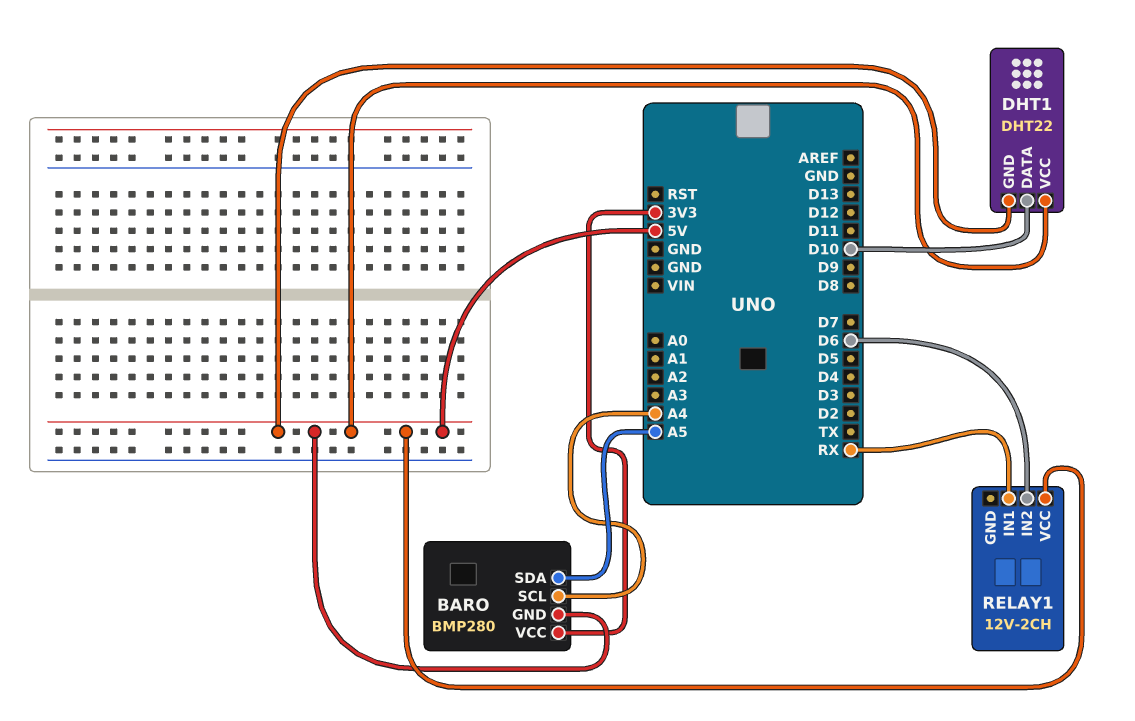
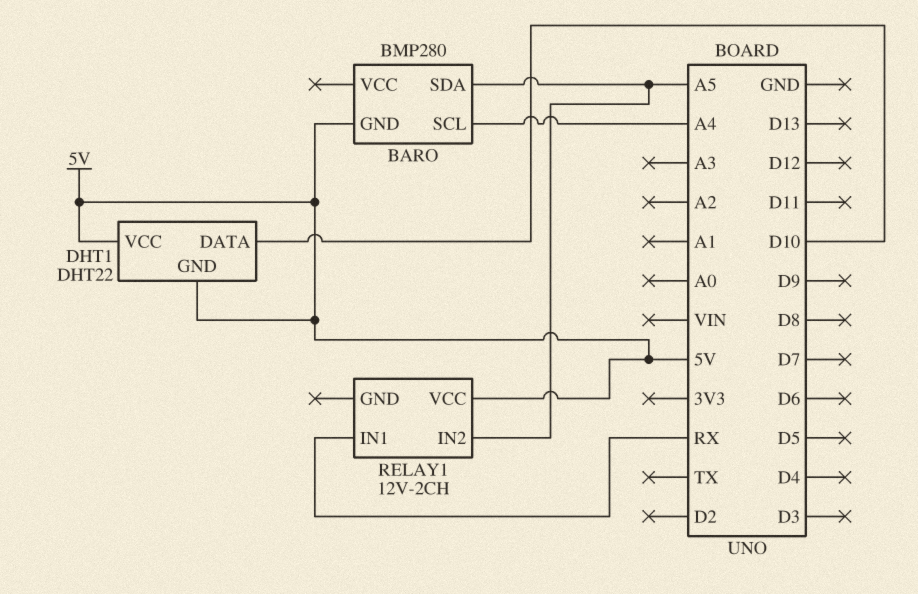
BARO pin VCC: 3V3 -> none
RELAY1 pin IN2: D6 -> A5

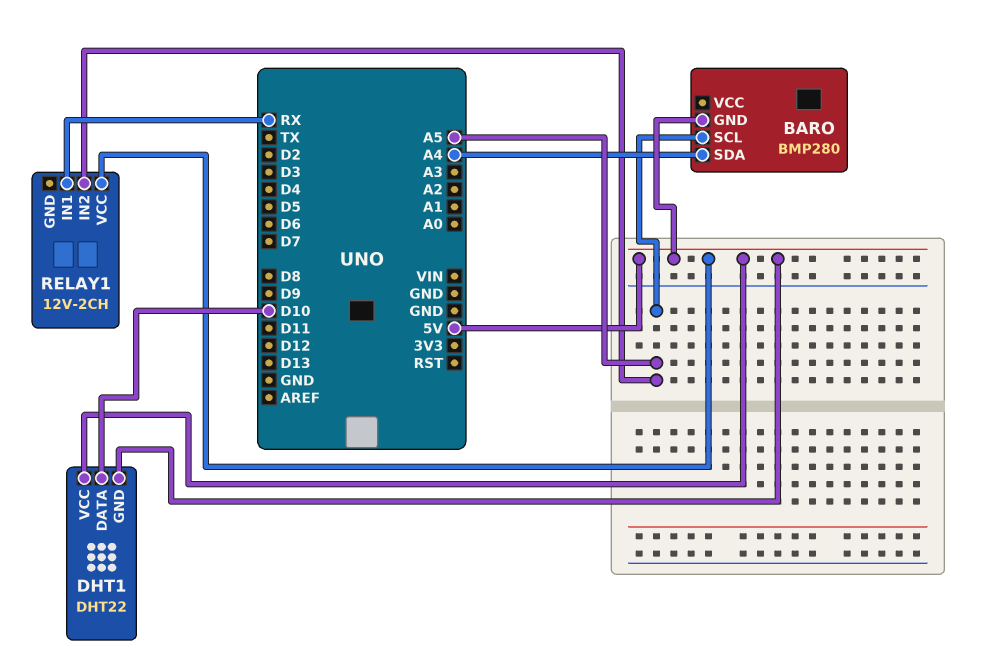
BARO pin SCL: A4 -> A5
BARO pin SDA: A5 -> A4

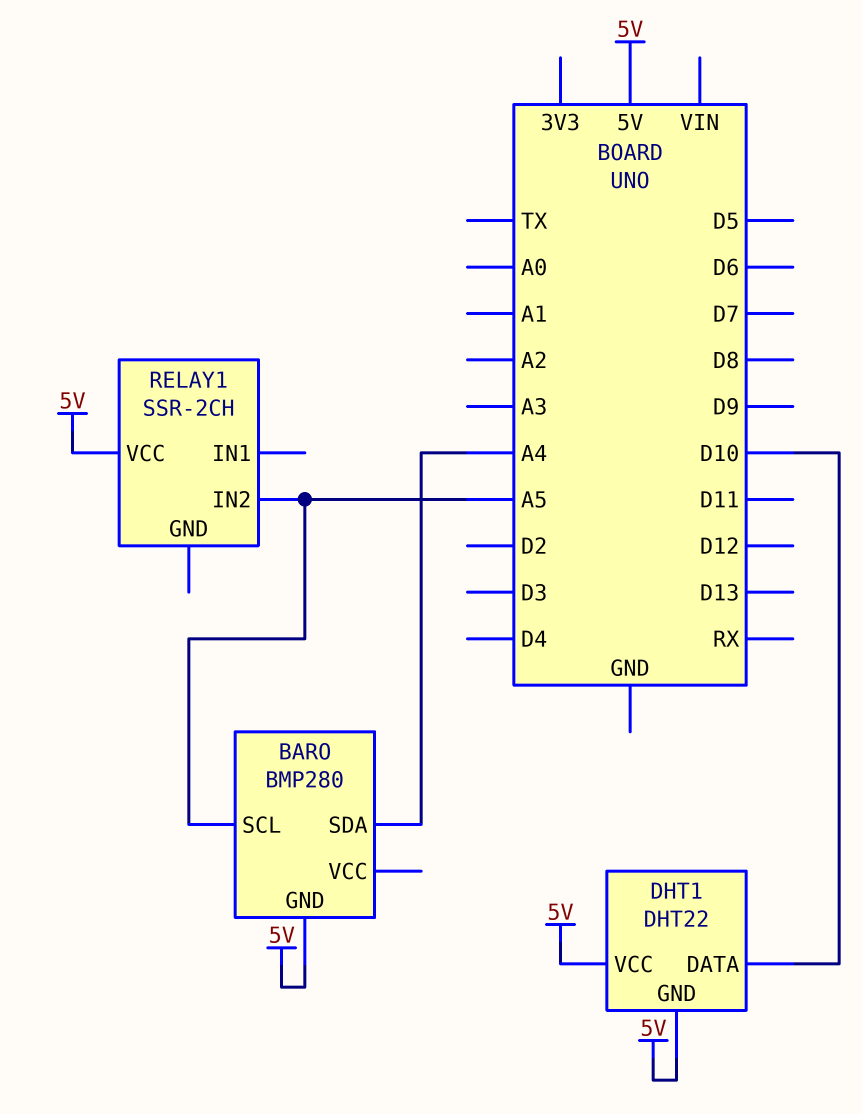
RELAY1: 12V-2CH -> SSR-2CH
RELAY1 pin IN1: RX -> none

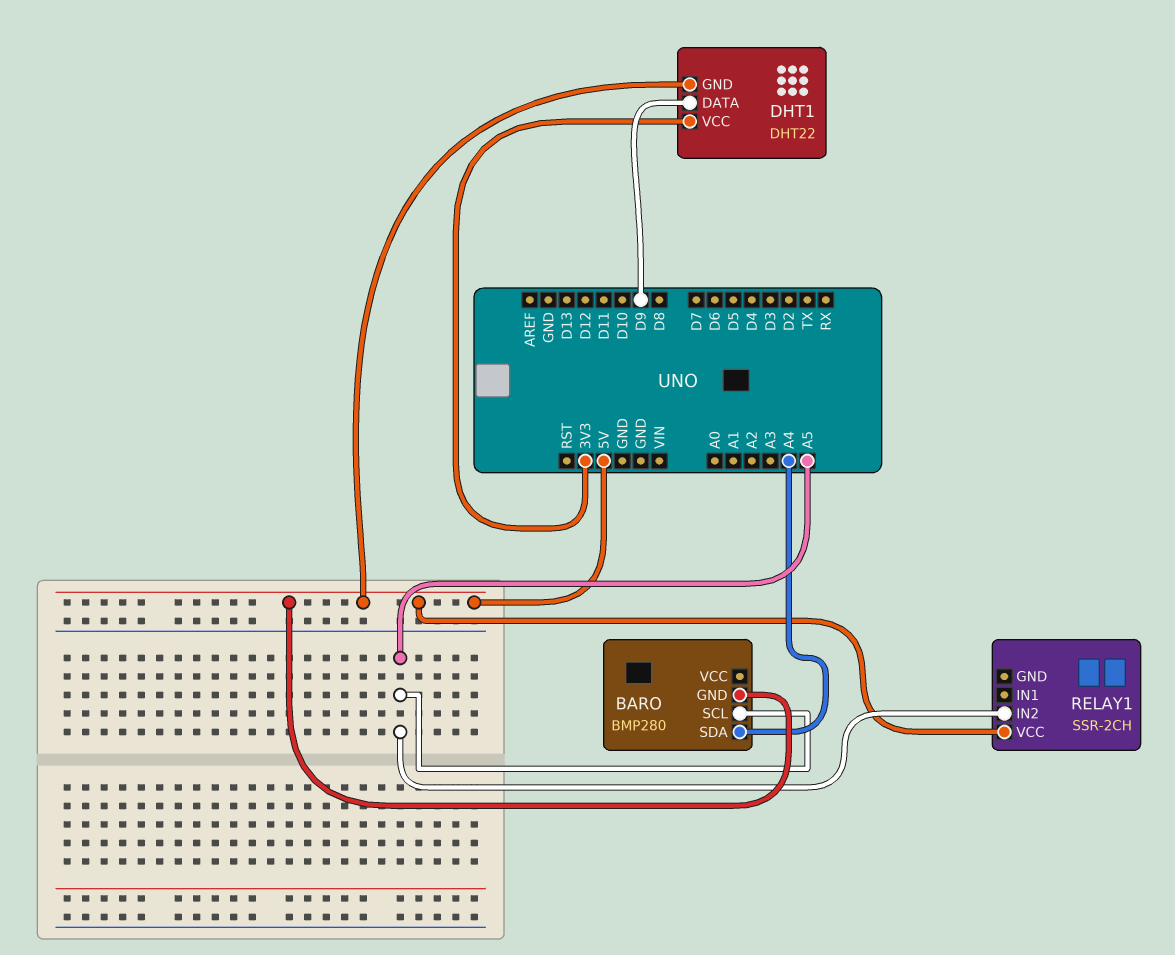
DHT1 pin DATA: D10 -> D9
DHT1 pin VCC: 5V -> 3V3

